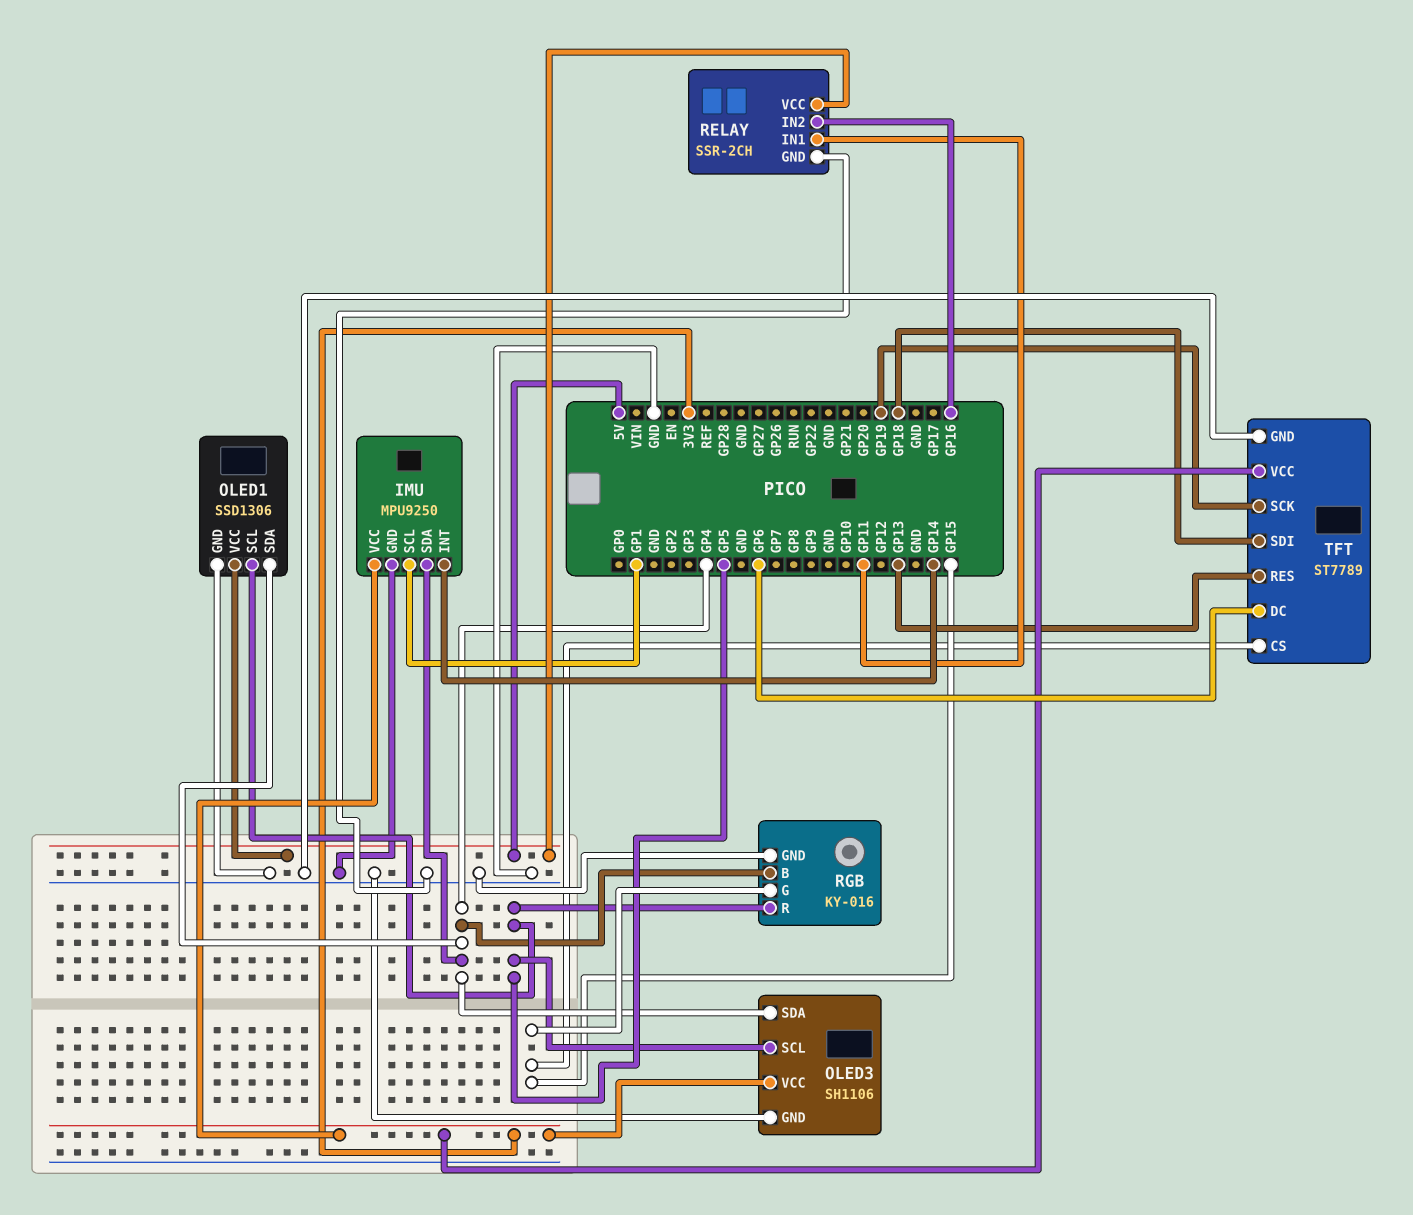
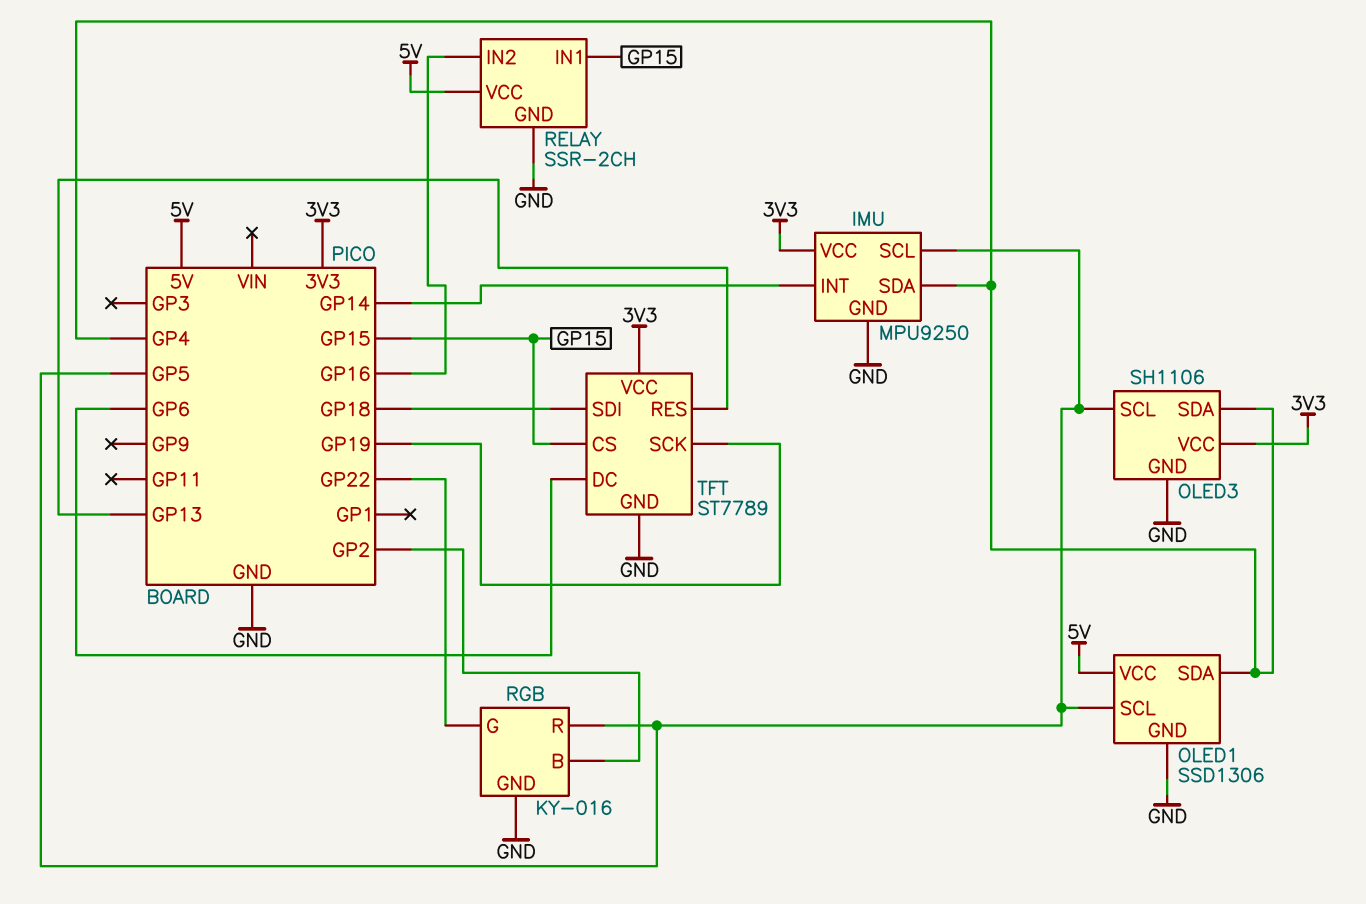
IMU pin SCL: GP1 -> GP5
RELAY pin IN1: GP11 -> GP15
RGB pin B: GP4 -> GP2
RGB pin G: GP15 -> GP22

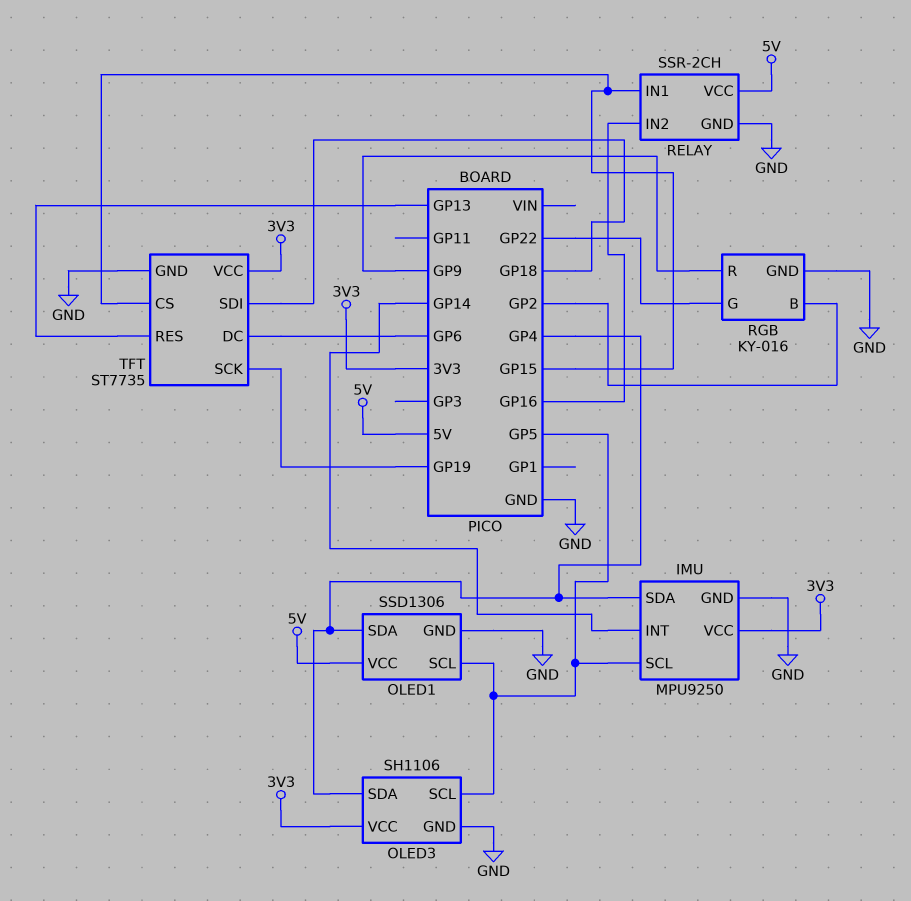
RGB pin R: GP5 -> GP9
TFT: ST7789 -> ST7735

